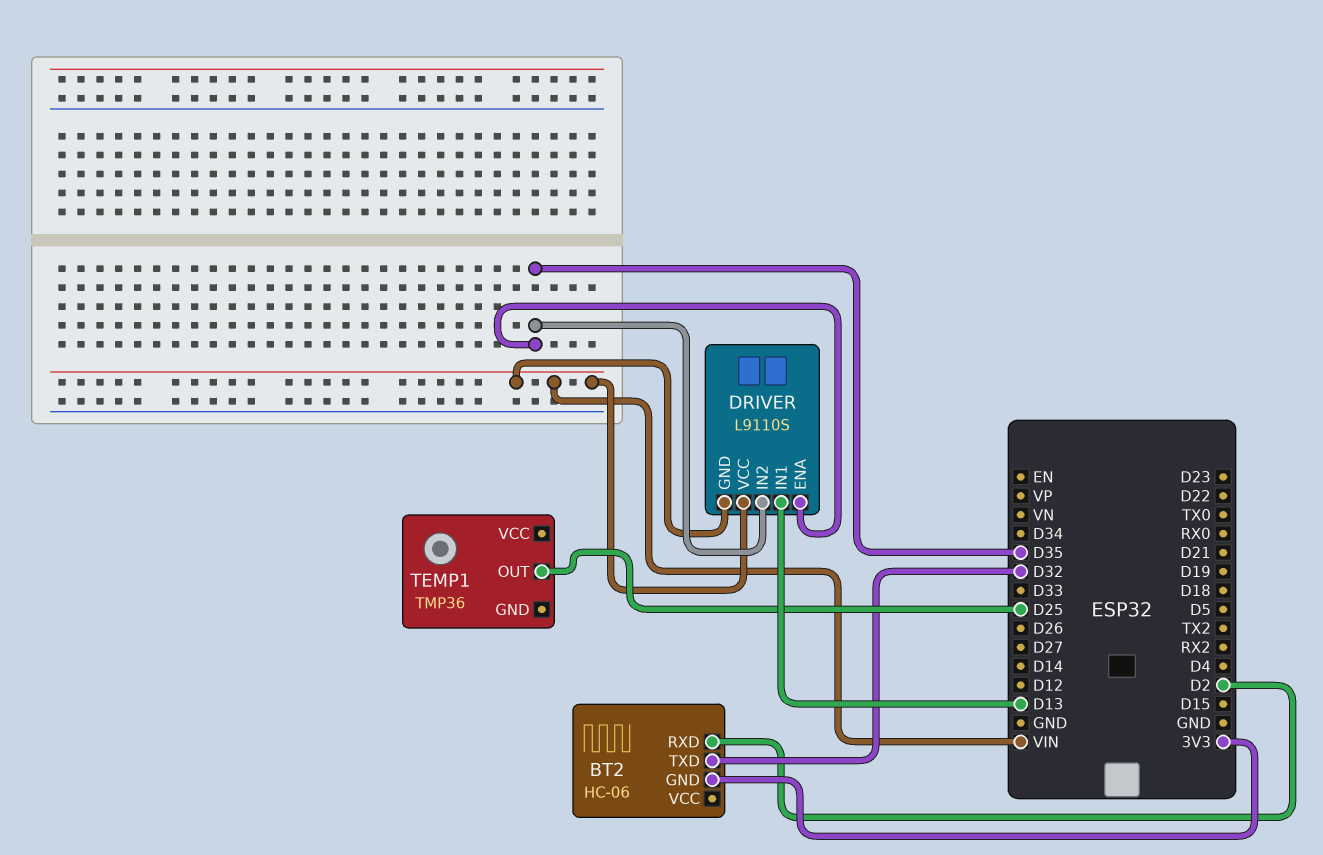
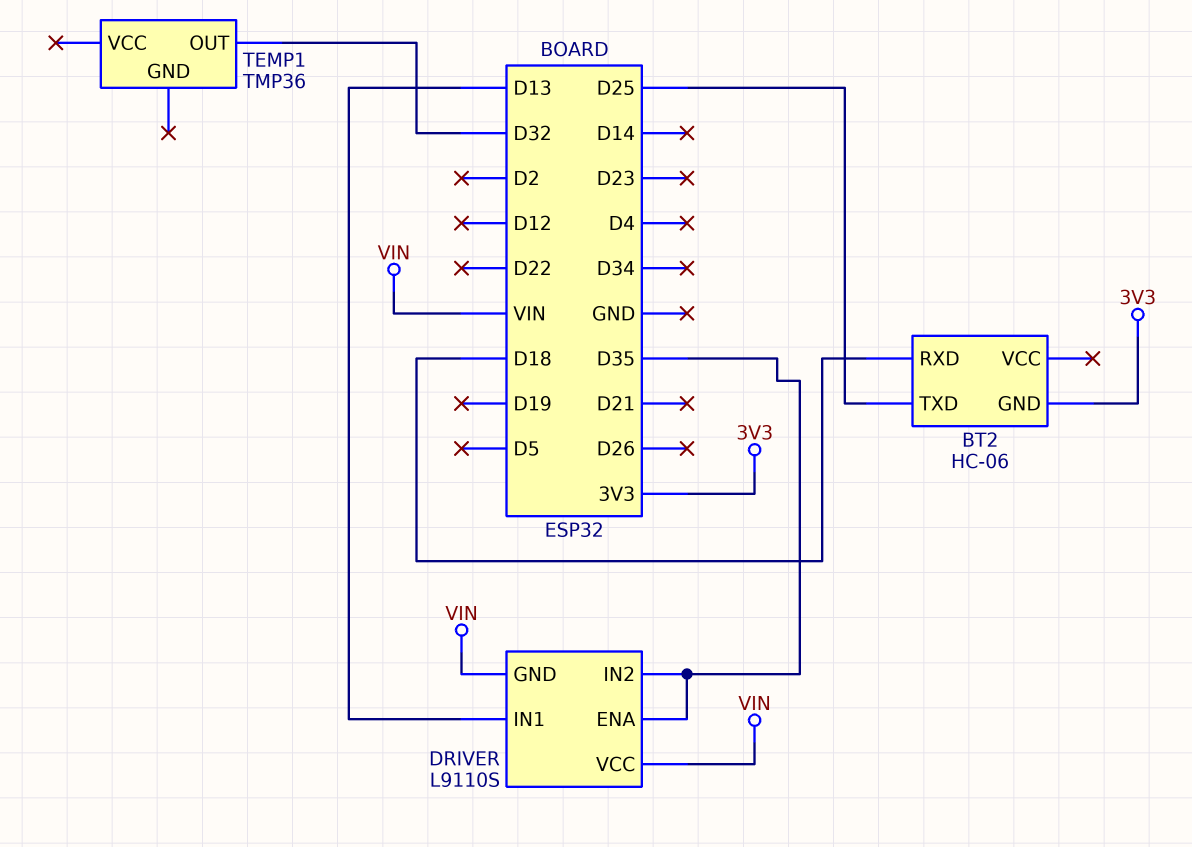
BT2 pin RXD: D2 -> D18
BT2 pin TXD: D32 -> D25
TEMP1 pin OUT: D25 -> D32

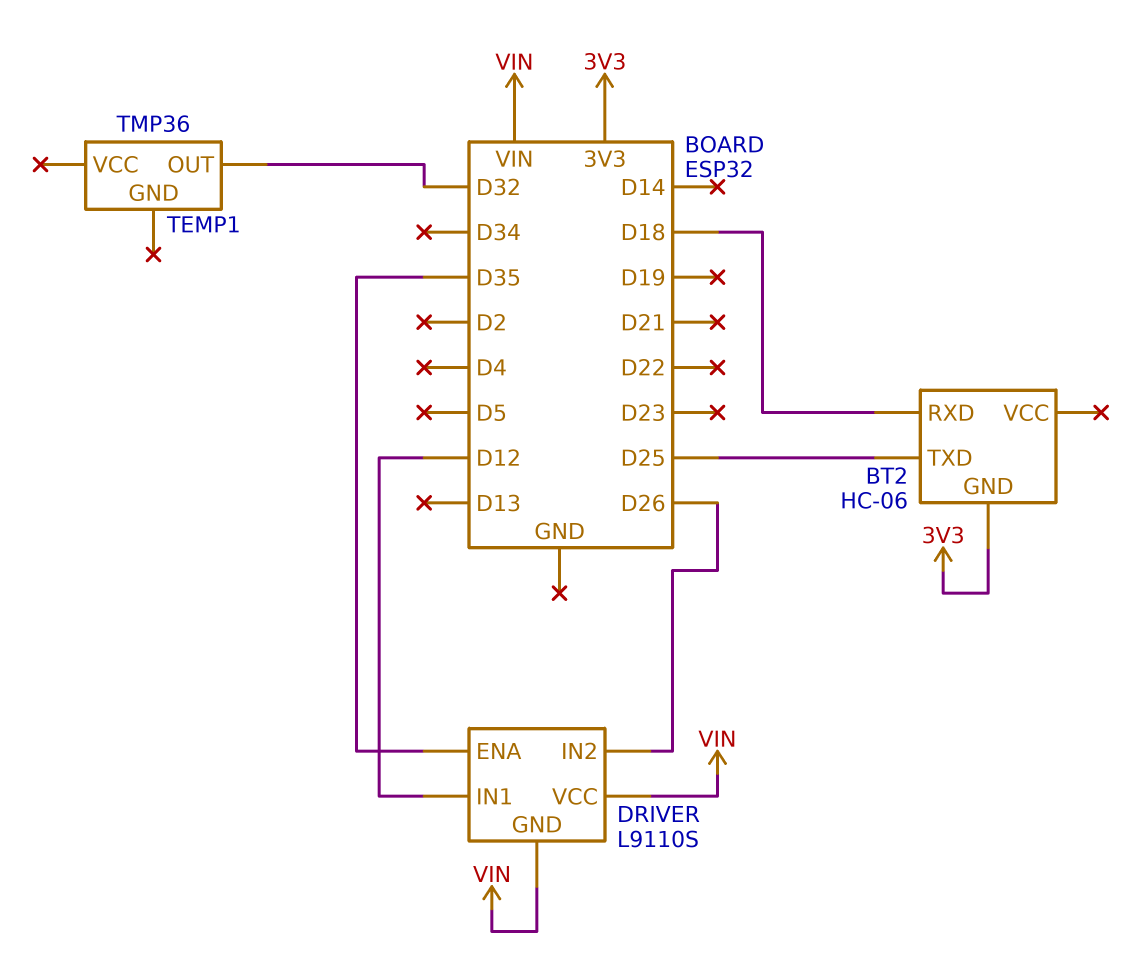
DRIVER pin IN1: D13 -> D12
DRIVER pin IN2: D35 -> D26

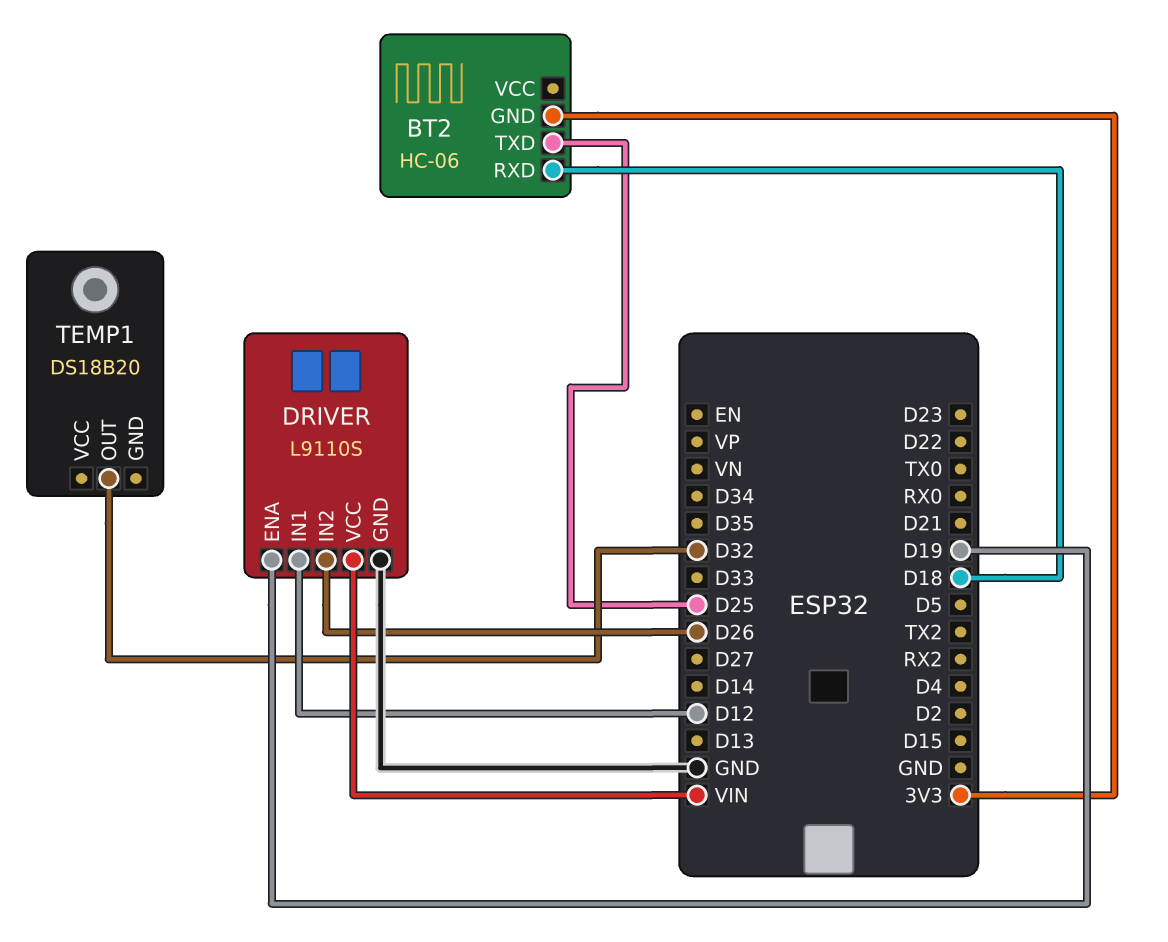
DRIVER pin ENA: D35 -> D19
DRIVER pin GND: VIN -> GND
TEMP1: TMP36 -> DS18B20

